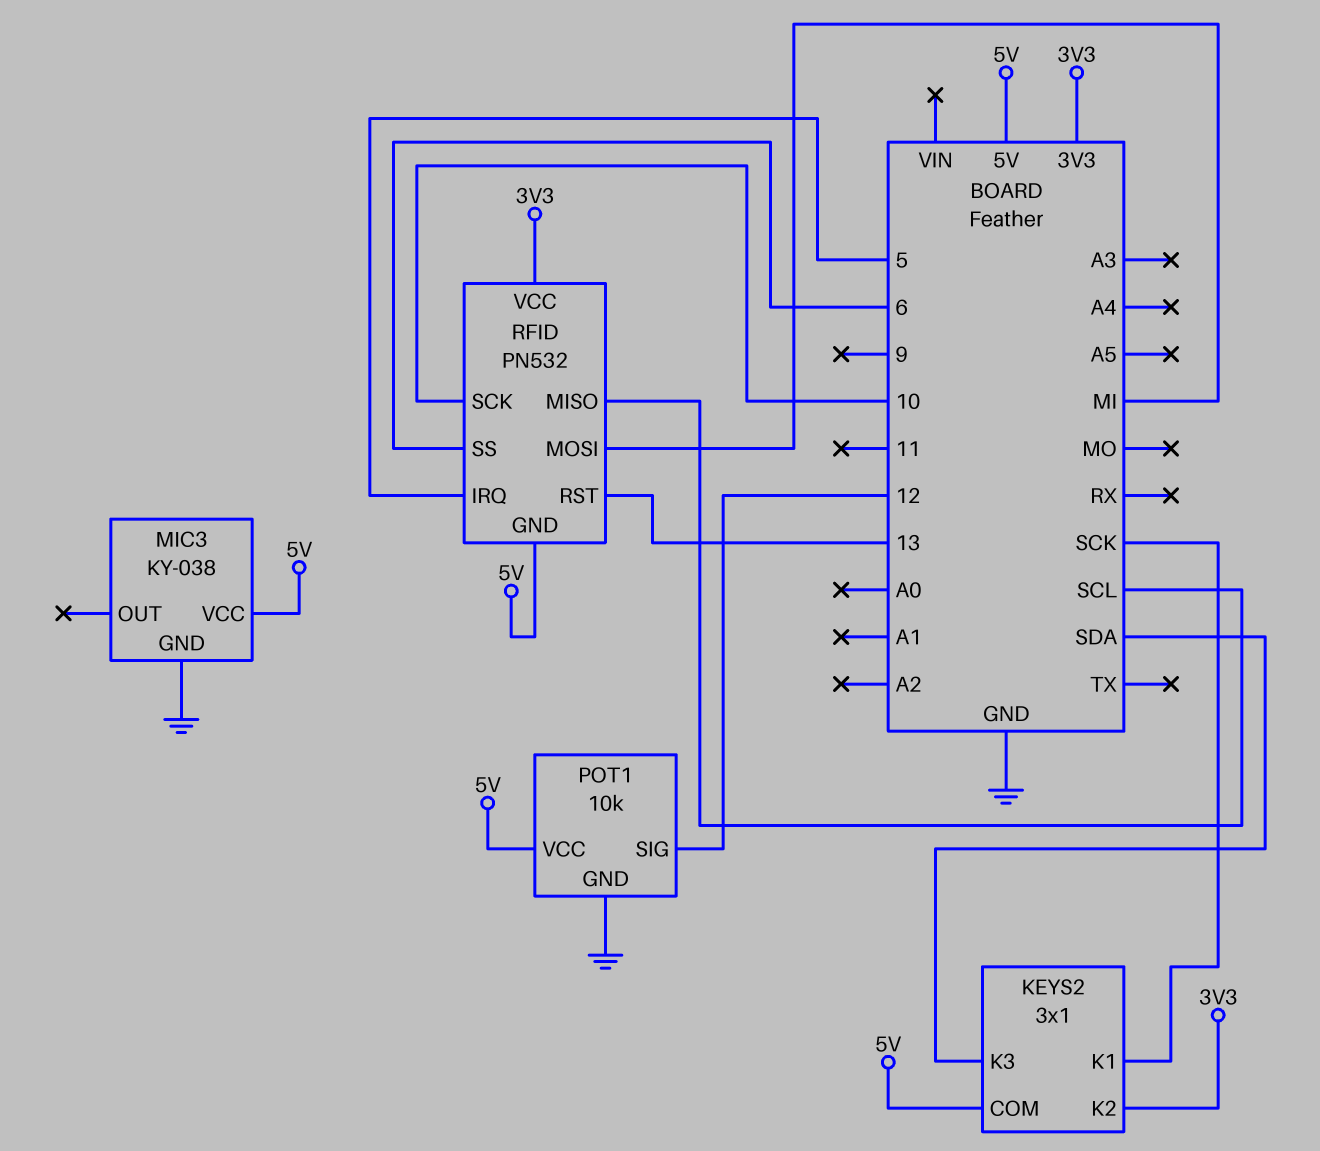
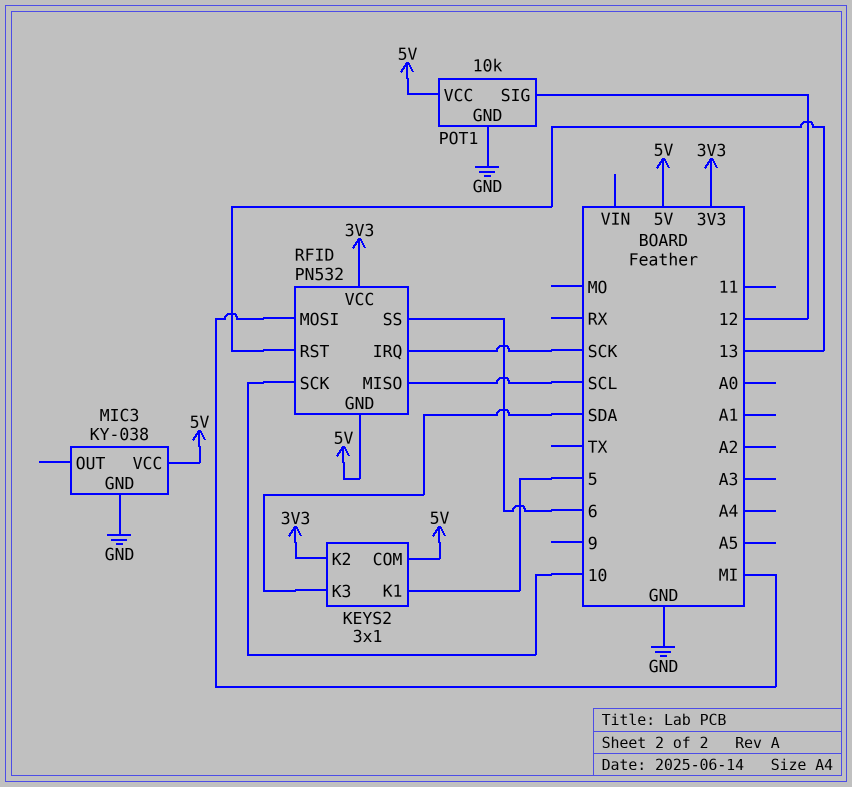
KEYS2 pin K1: SCK -> 5
RFID pin IRQ: 5 -> SCK

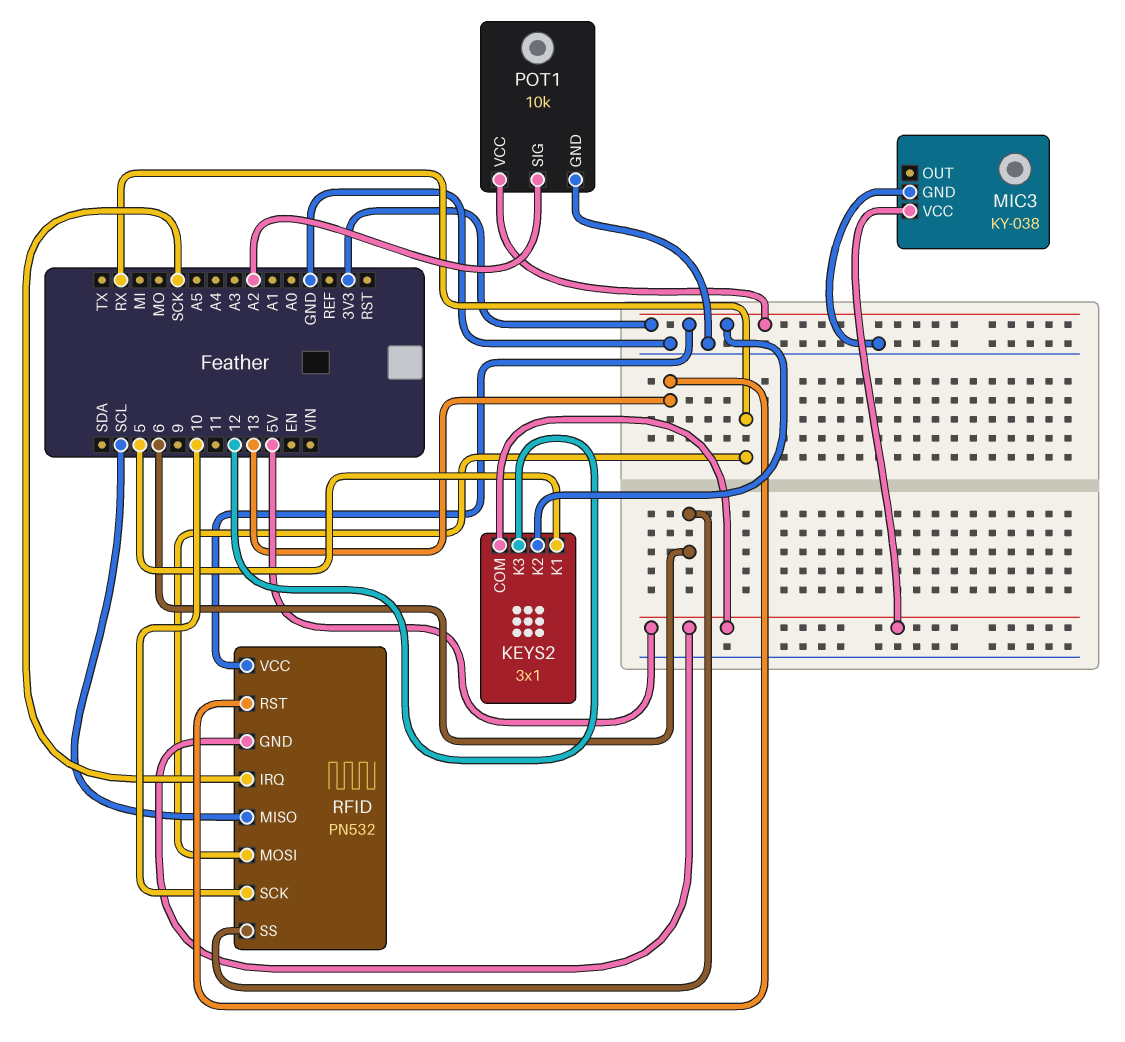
KEYS2 pin K3: SDA -> 12
POT1 pin SIG: 12 -> A2
POT1 pin VCC: 5V -> 3V3
RFID pin MOSI: MI -> RX

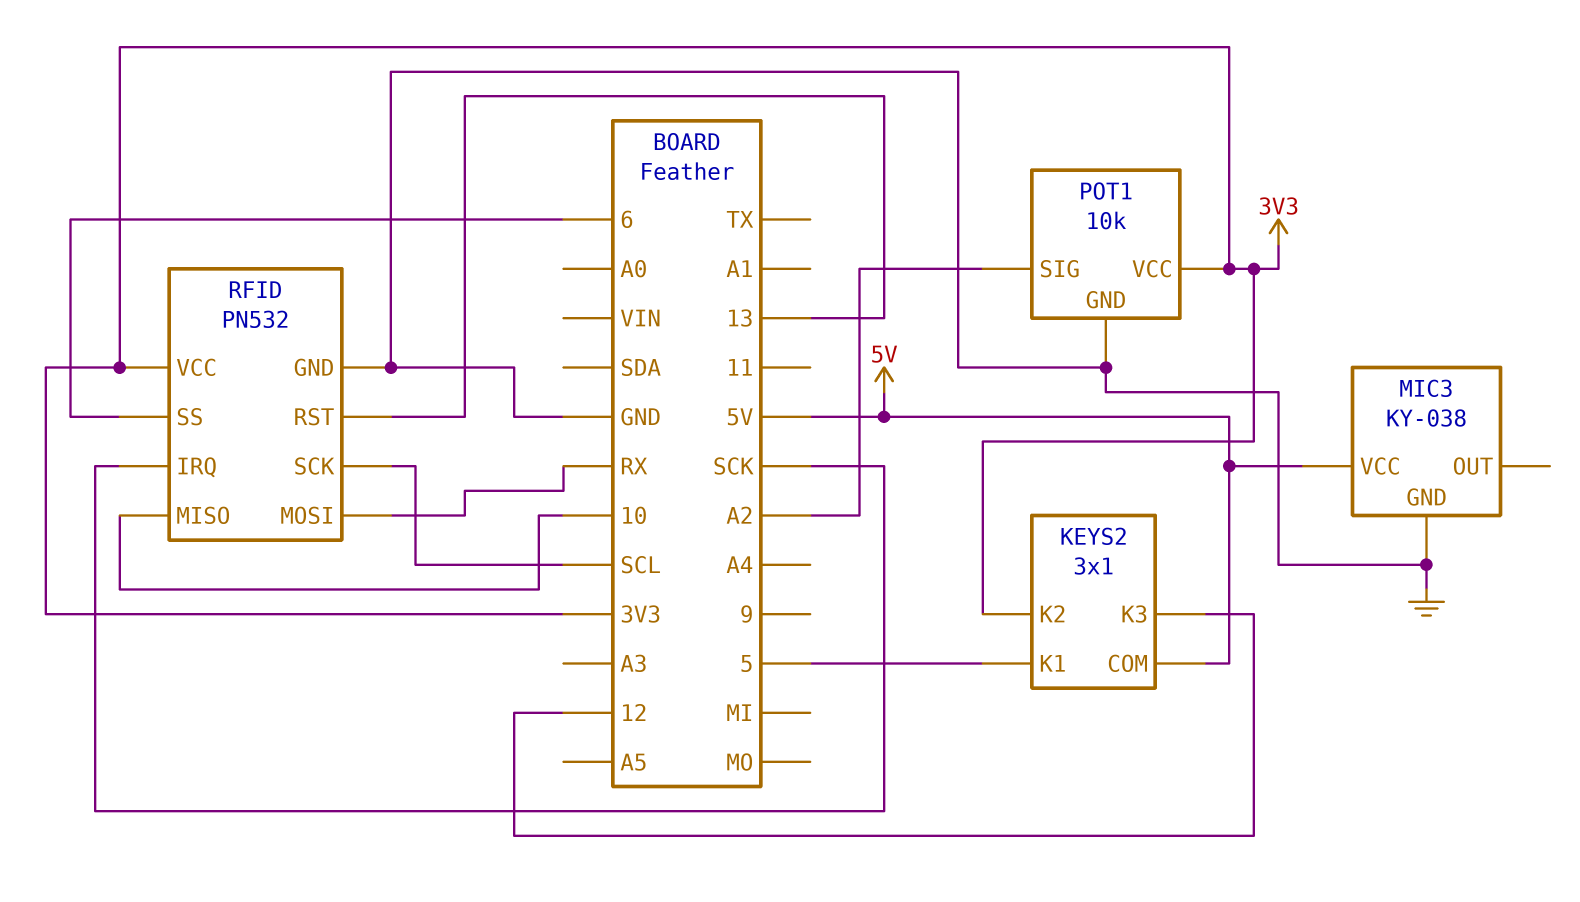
RFID pin GND: 5V -> GND
RFID pin MISO: SCL -> 10
RFID pin SCK: 10 -> SCL

